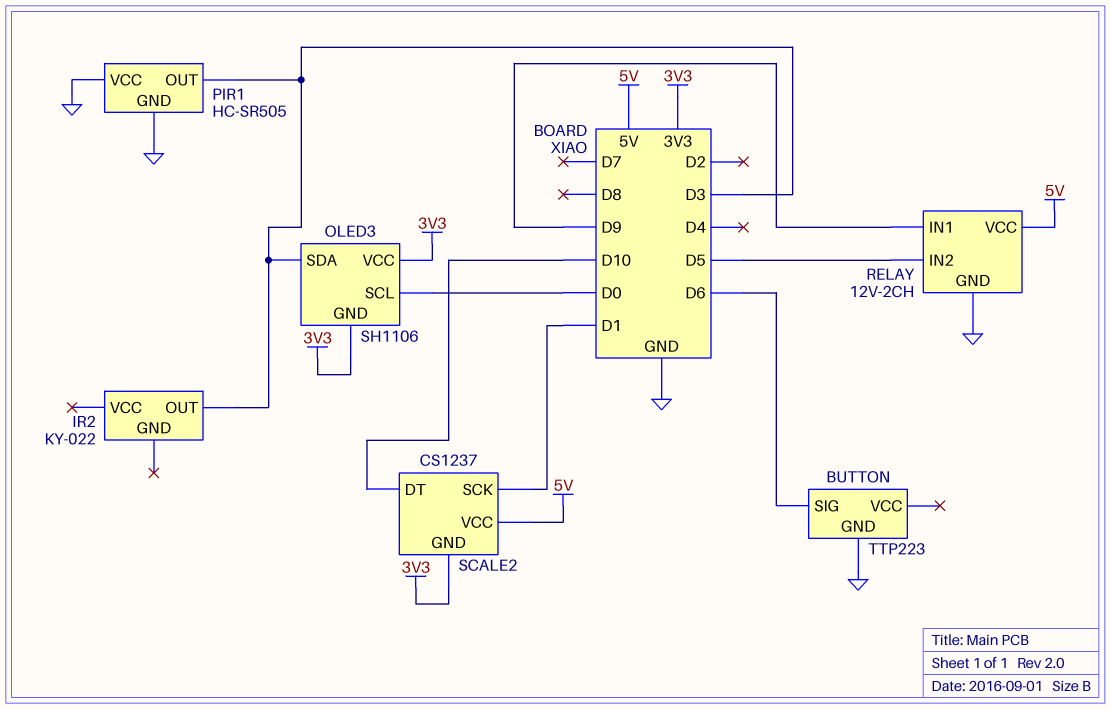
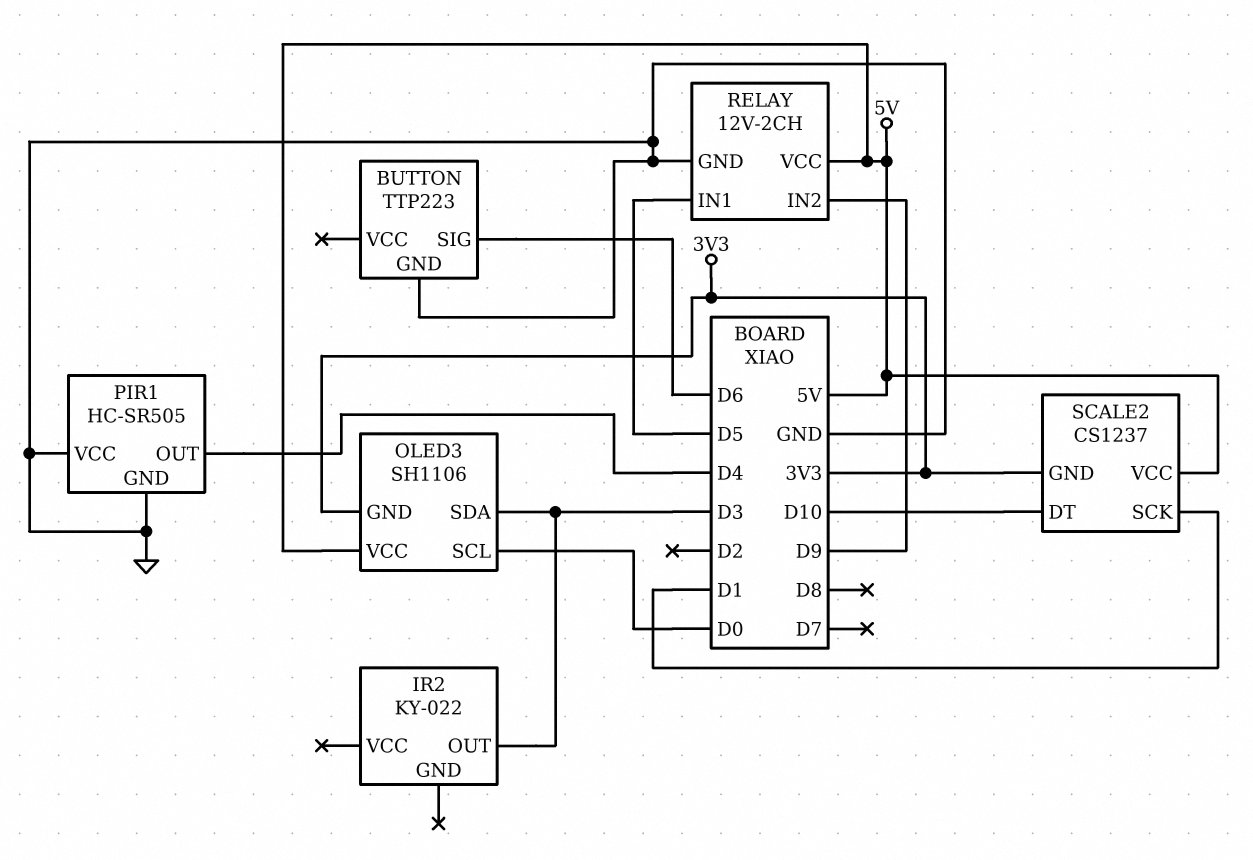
OLED3 pin VCC: 3V3 -> 5V
PIR1 pin OUT: D3 -> D4
RELAY pin IN1: D9 -> D5
RELAY pin IN2: D5 -> D9

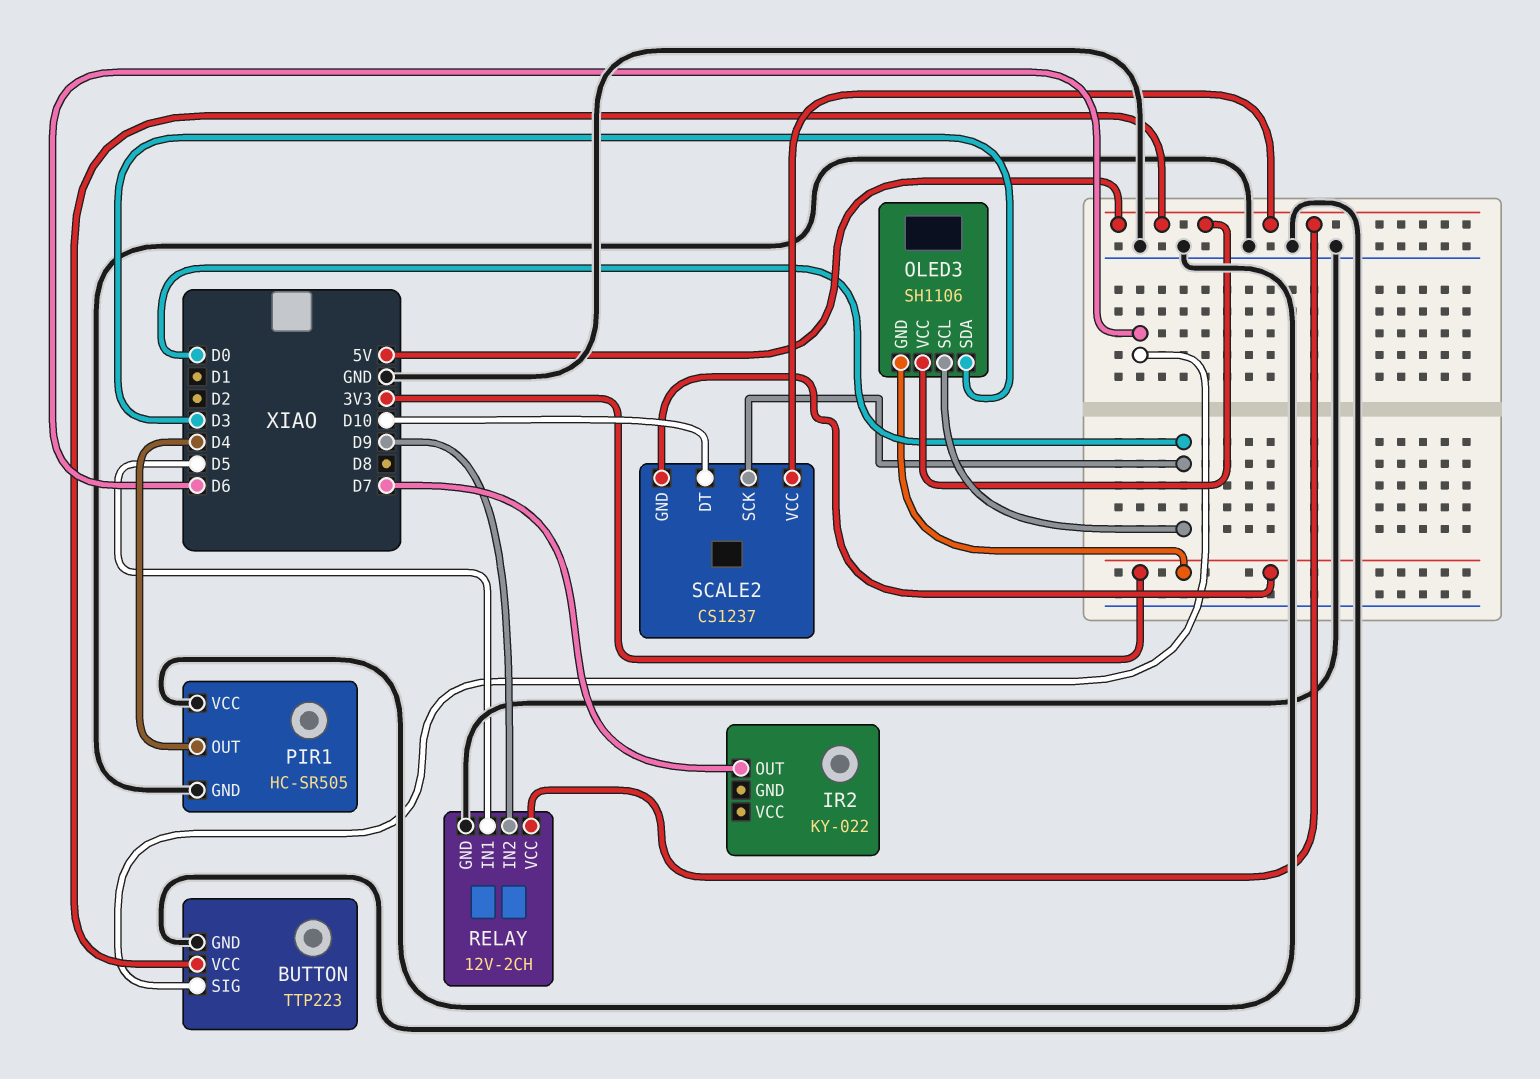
BUTTON pin VCC: none -> 5V
IR2 pin OUT: D3 -> D7
SCALE2 pin SCK: D1 -> D0

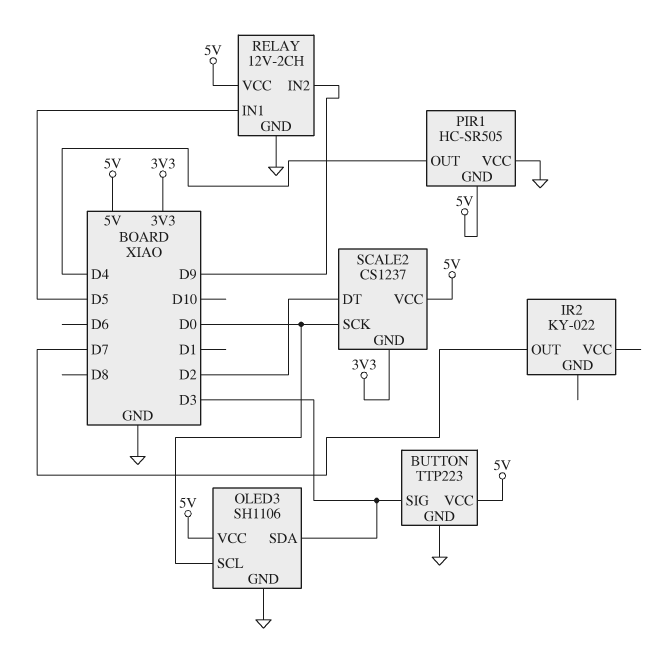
BUTTON pin SIG: D6 -> D3
OLED3 pin GND: 3V3 -> GND
PIR1 pin GND: GND -> 5V
SCALE2 pin DT: D10 -> D2

